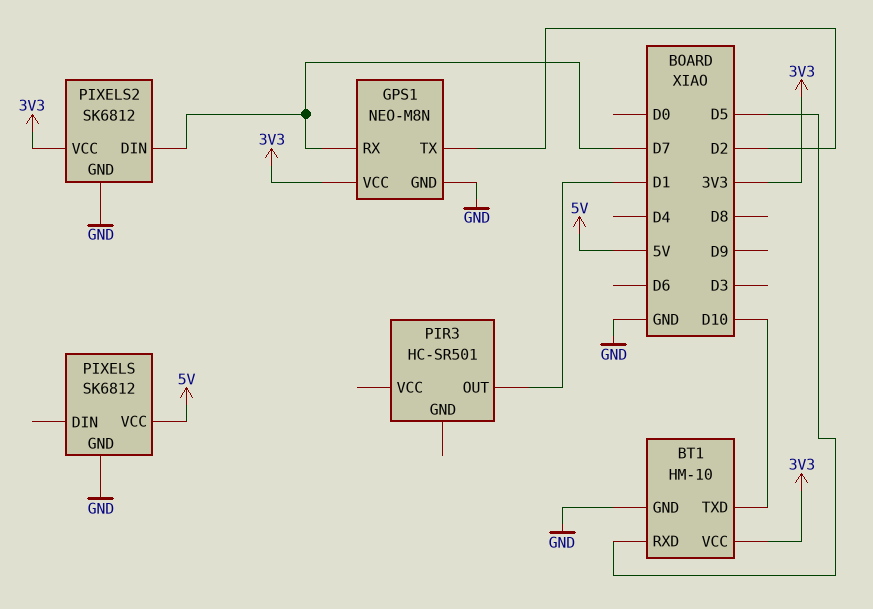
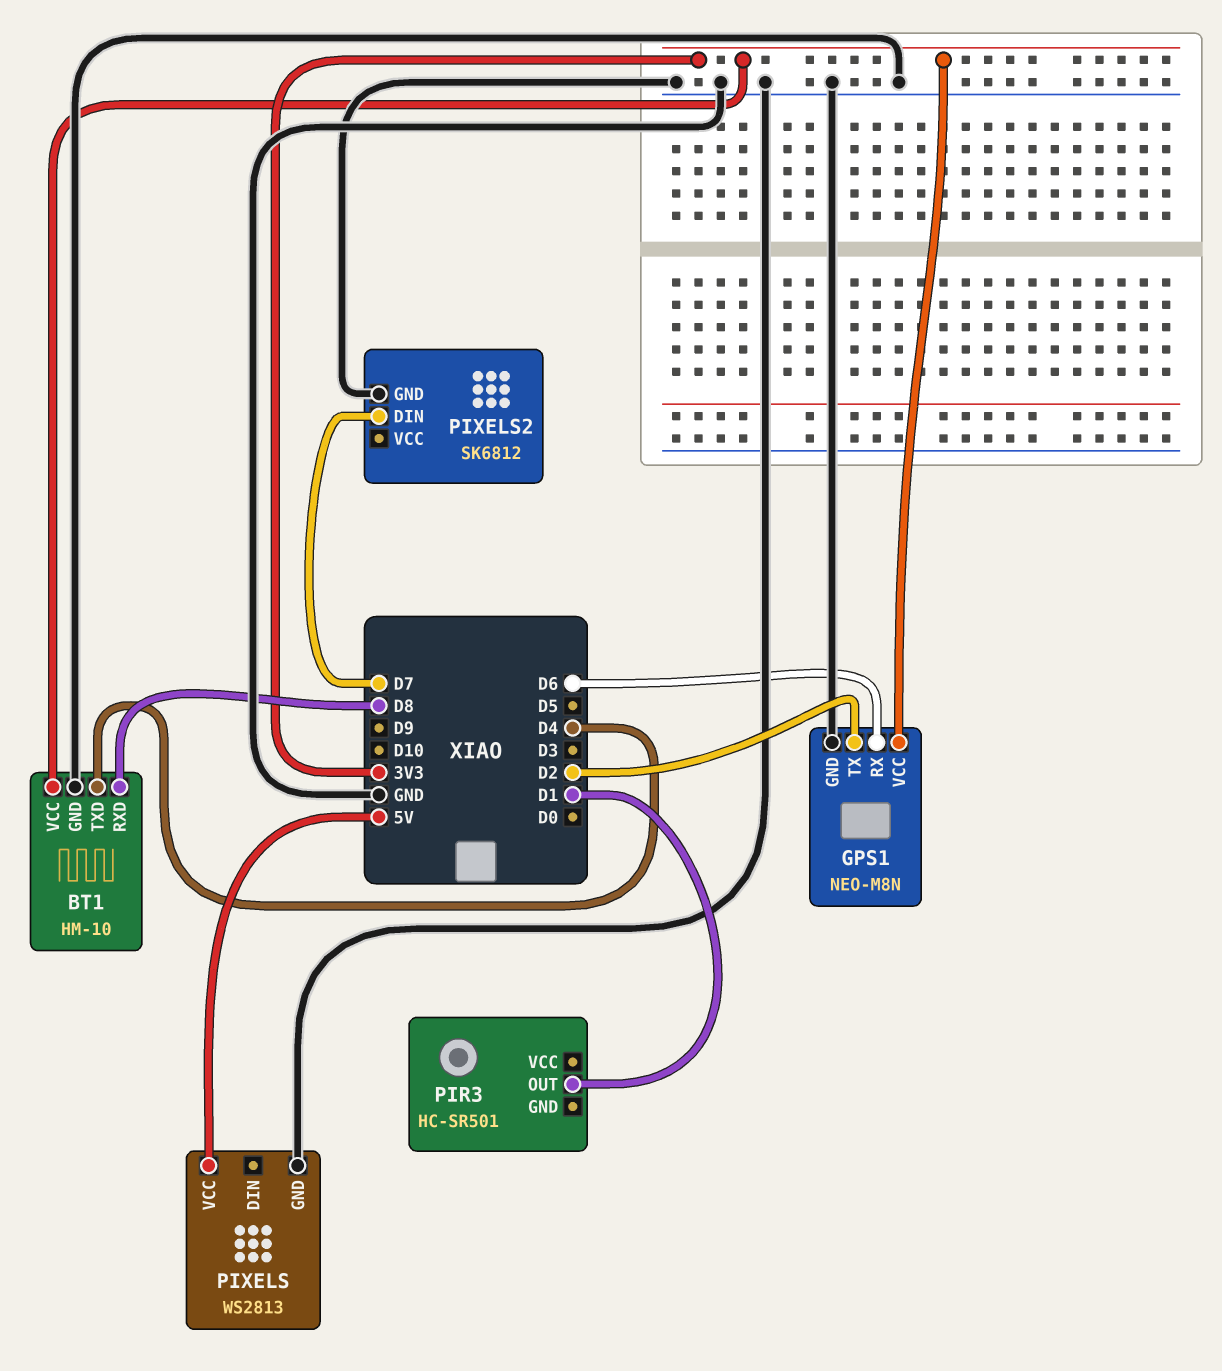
BT1 pin RXD: D5 -> D8
BT1 pin TXD: D10 -> D4
GPS1 pin RX: D7 -> D6
PIXELS: SK6812 -> WS2813
PIXELS2 pin VCC: 3V3 -> none

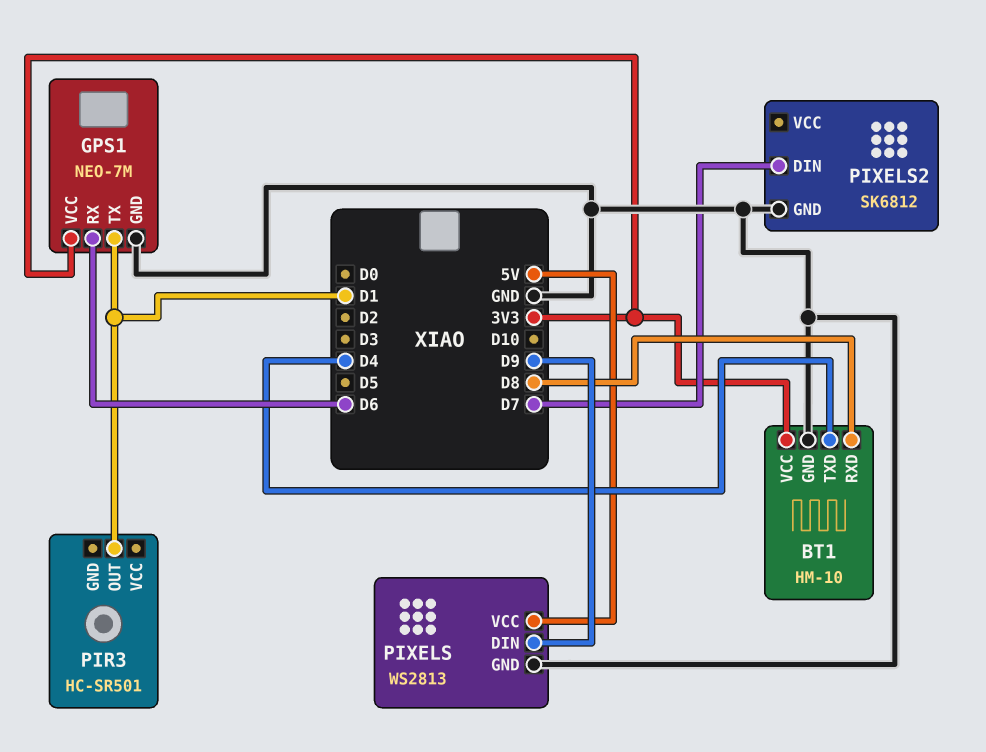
GPS1: NEO-M8N -> NEO-7M
GPS1 pin TX: D2 -> D1
PIXELS pin DIN: none -> D9

